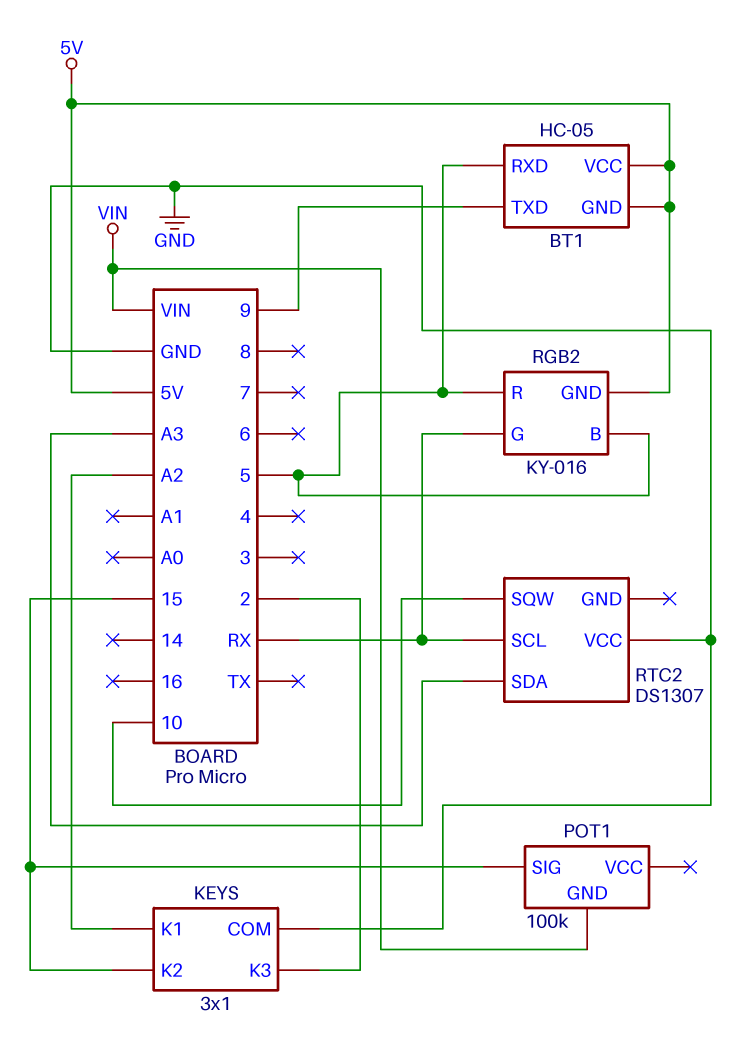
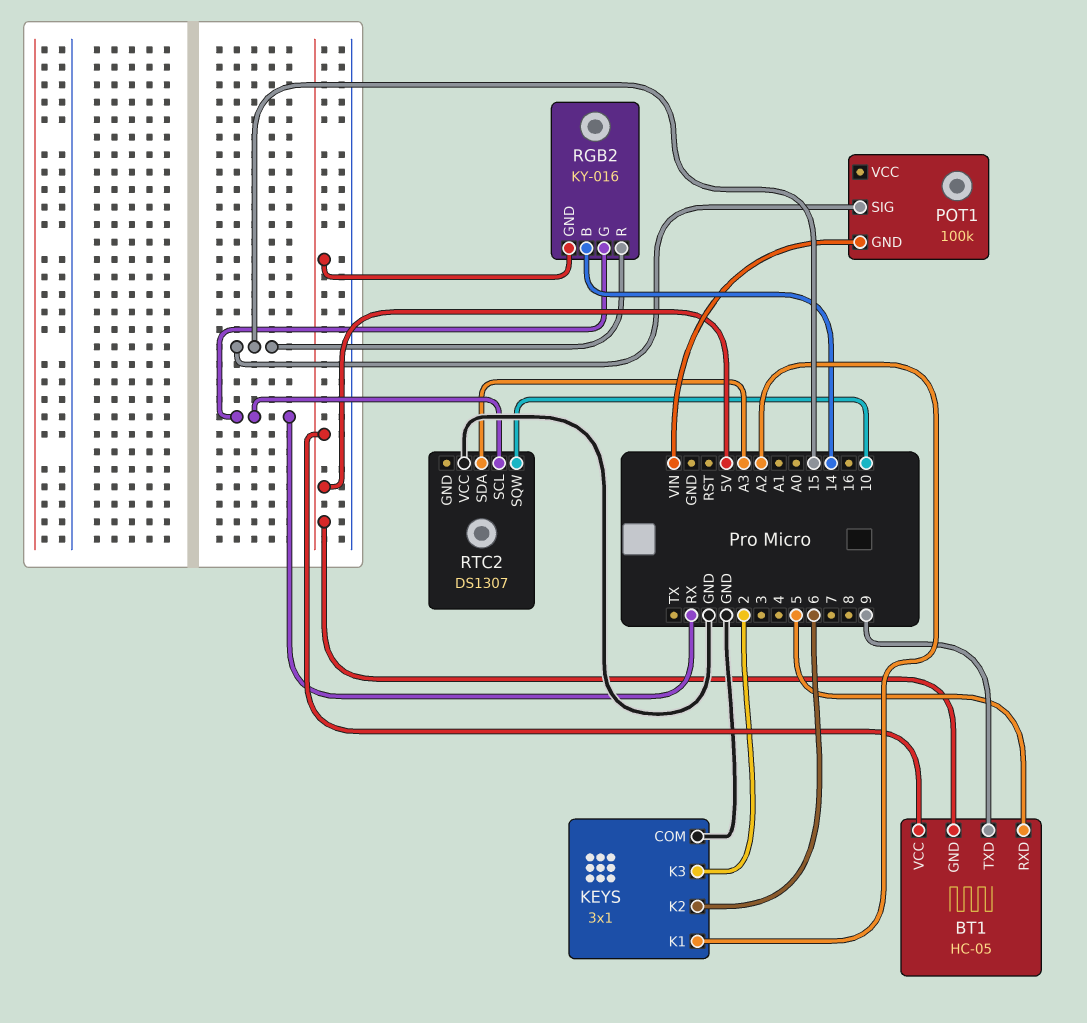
KEYS pin K2: 15 -> 6
RGB2 pin B: 5 -> 14
RGB2 pin R: 5 -> 15

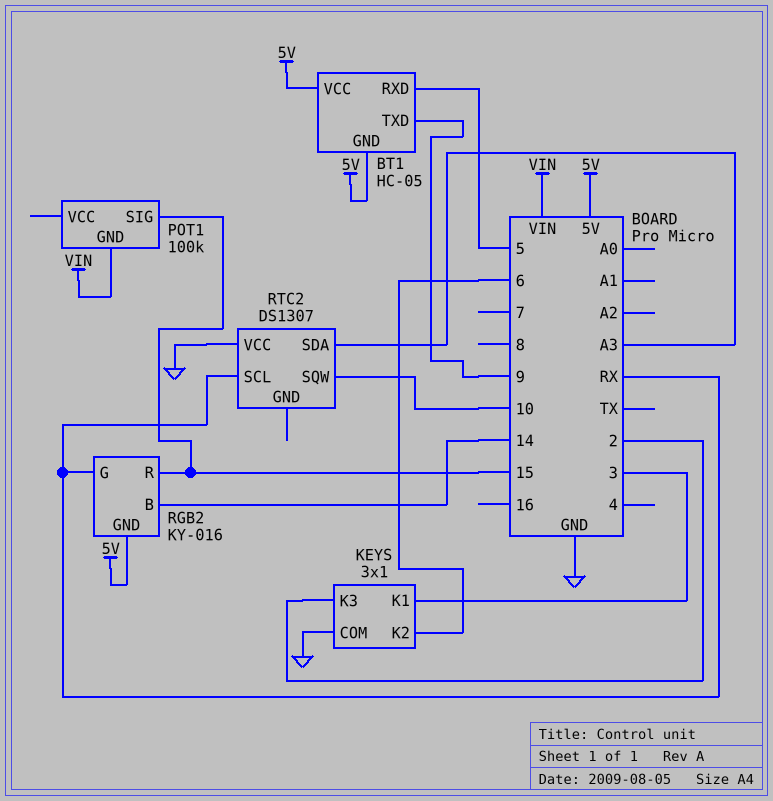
KEYS pin K1: A2 -> 3

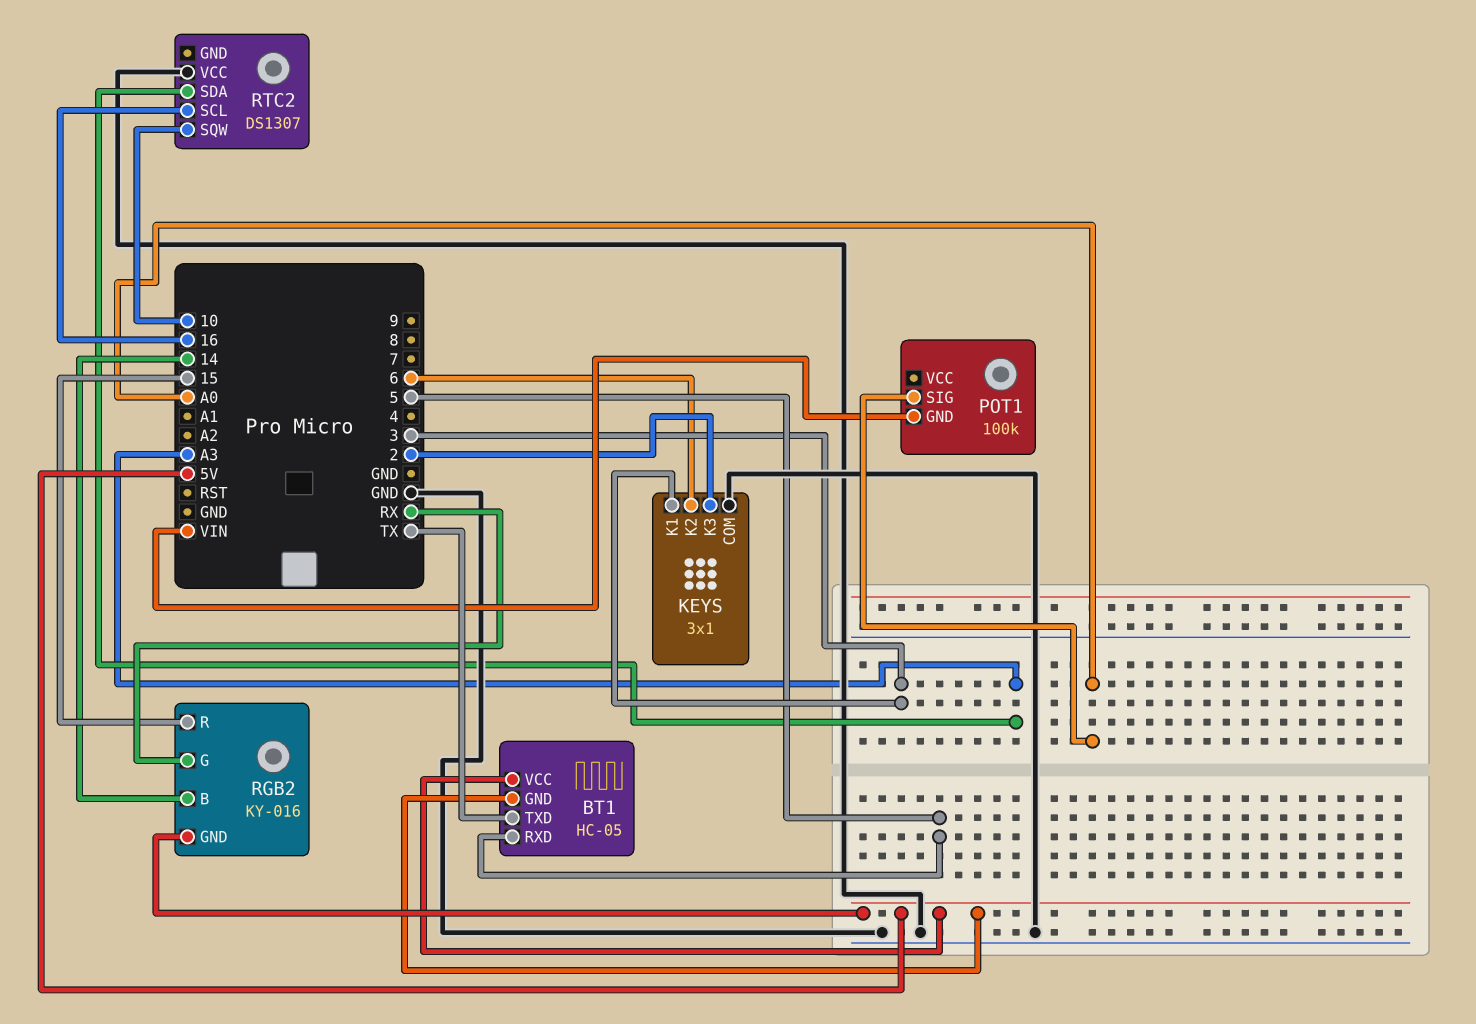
BT1 pin TXD: 9 -> TX
POT1 pin SIG: 15 -> A0
RTC2 pin SCL: RX -> 16

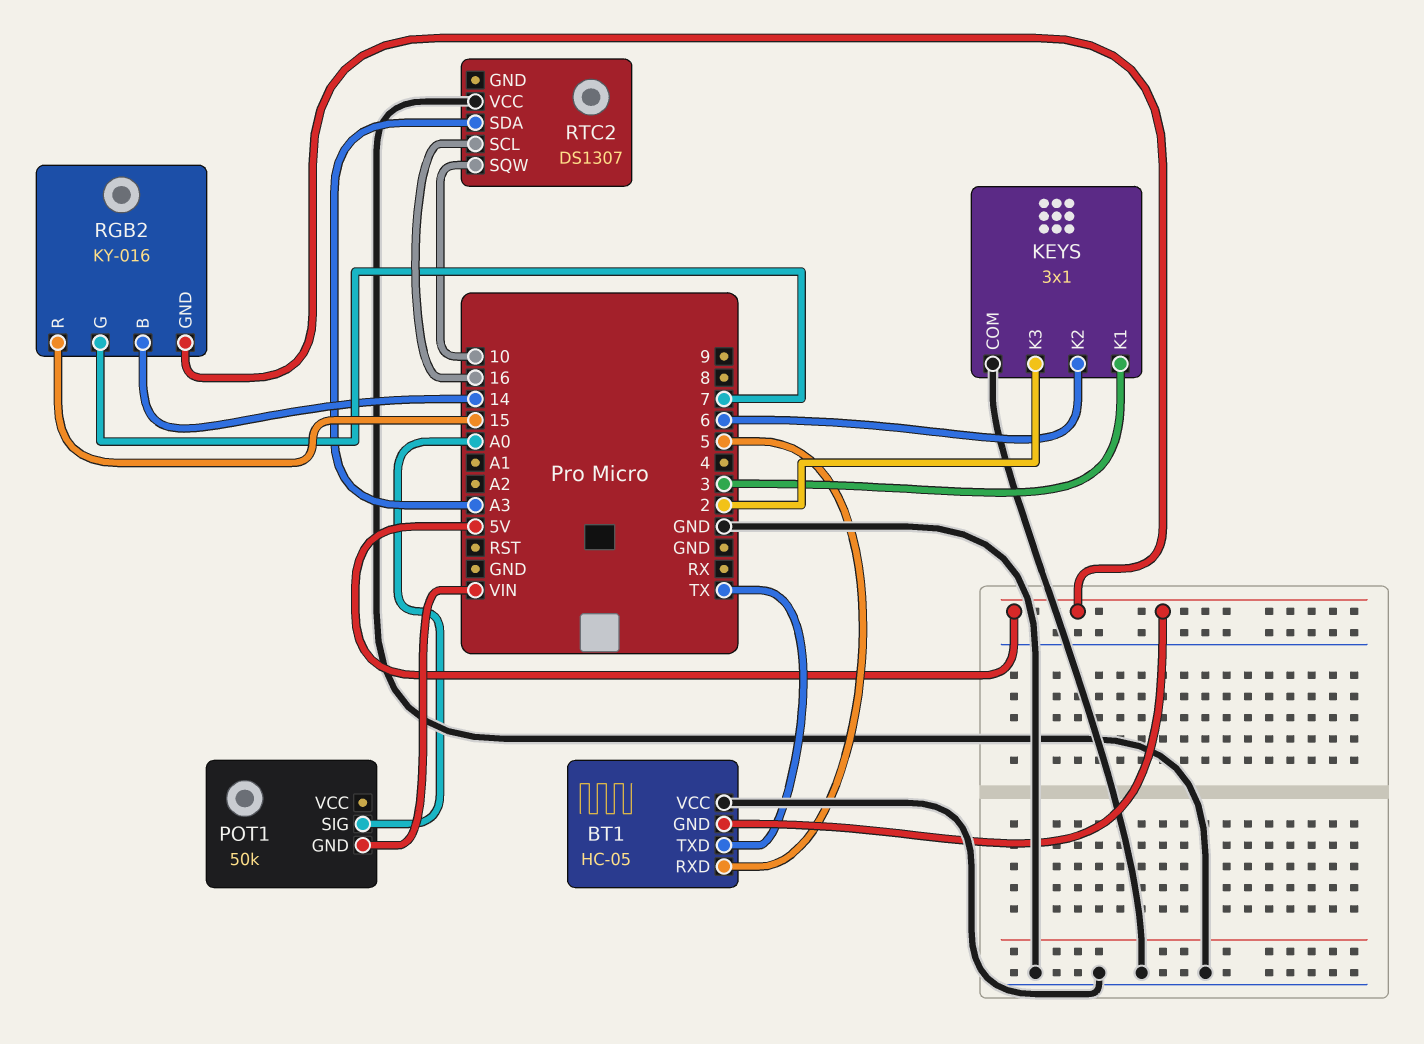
BT1 pin VCC: 5V -> GND
POT1: 100k -> 50k
RGB2 pin G: RX -> 7

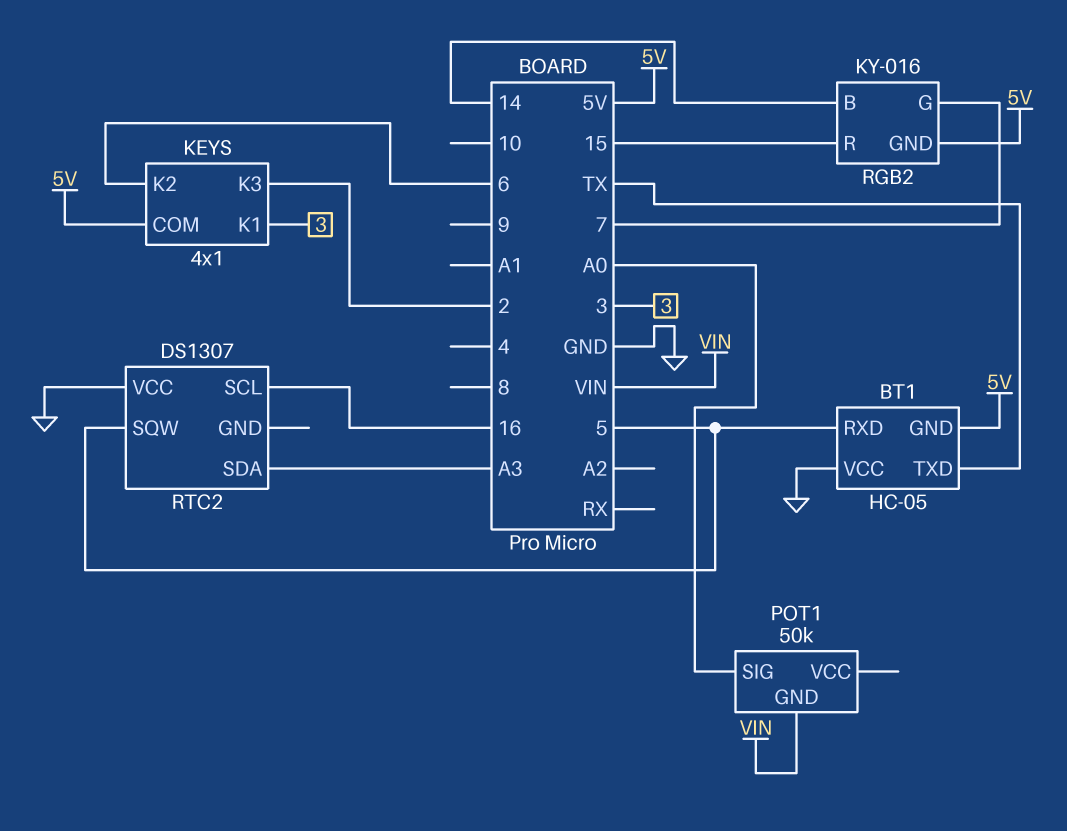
KEYS: 3x1 -> 4x1
KEYS pin COM: GND -> 5V
RTC2 pin SQW: 10 -> 5

